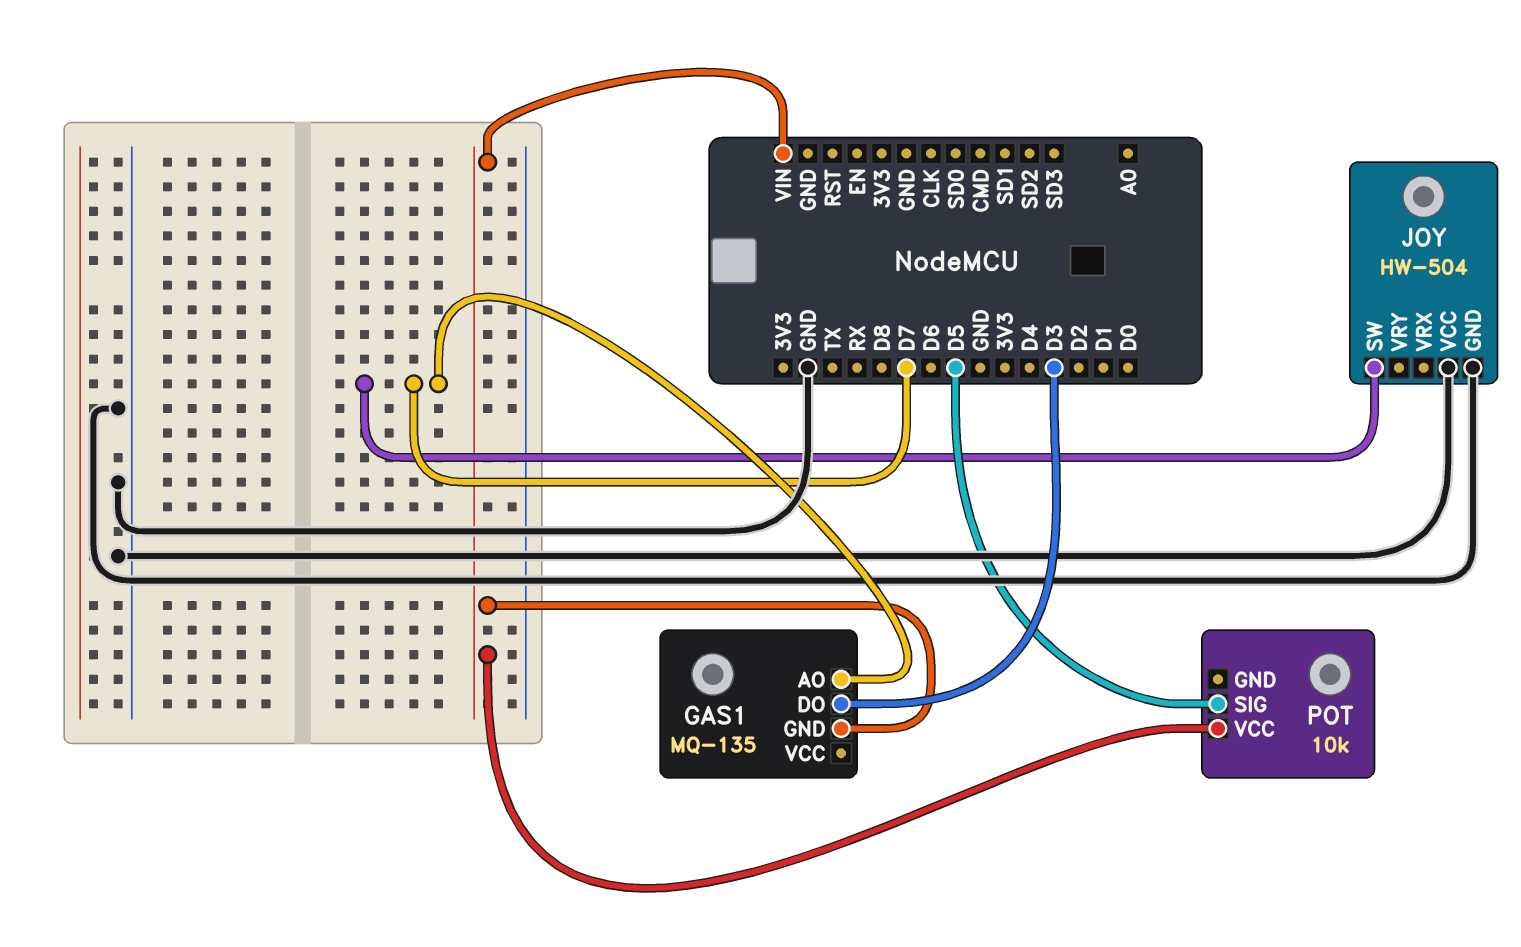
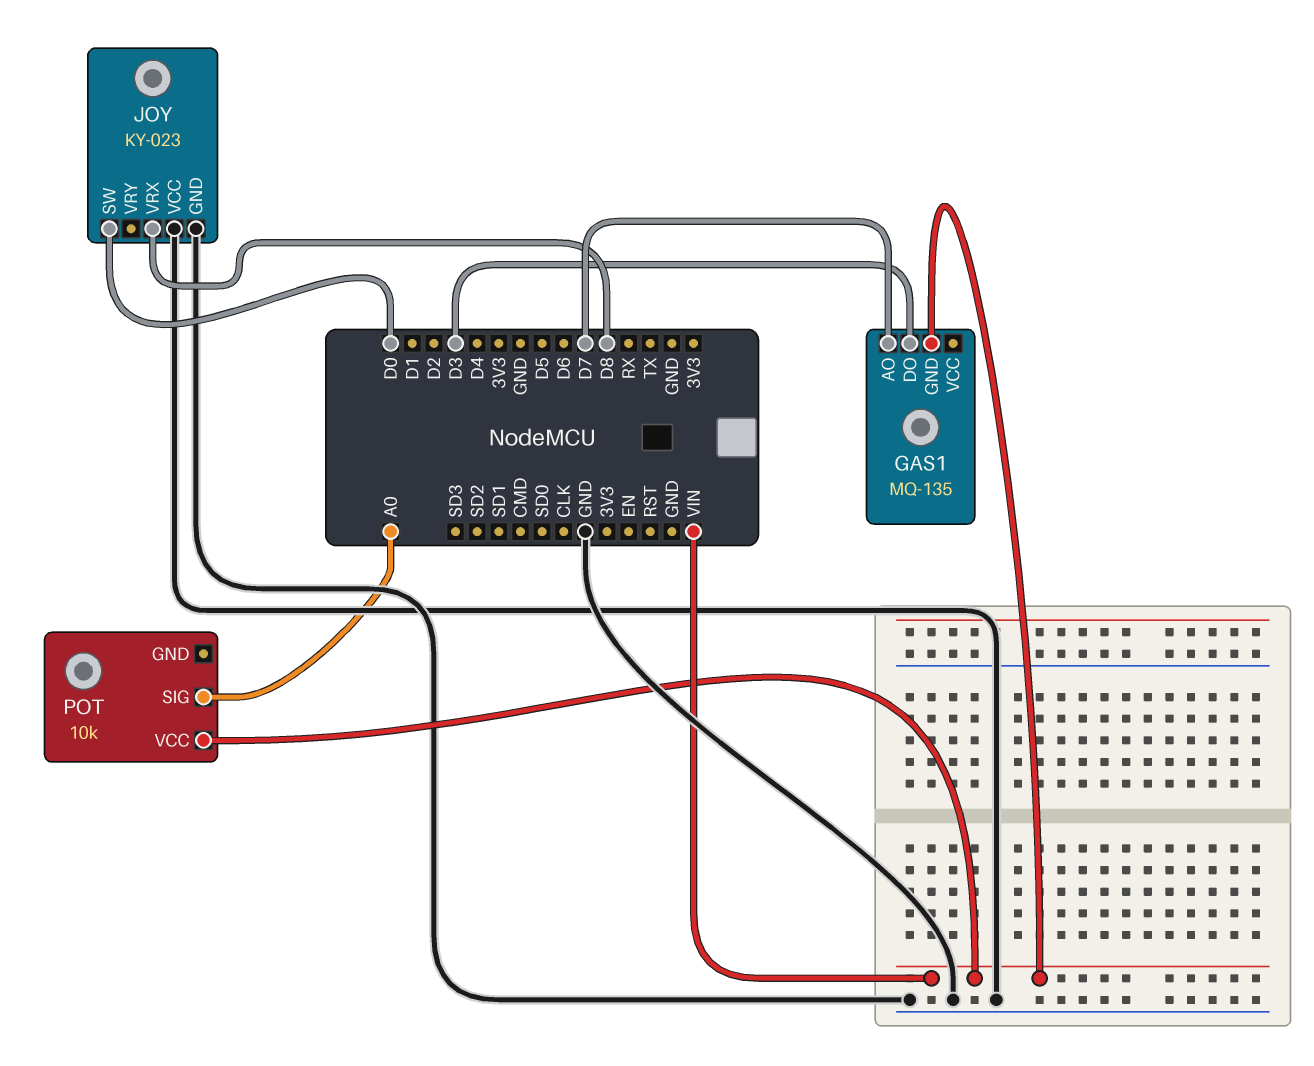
JOY: HW-504 -> KY-023
JOY pin SW: D7 -> D0
JOY pin VRX: none -> D8
POT pin SIG: D5 -> A0

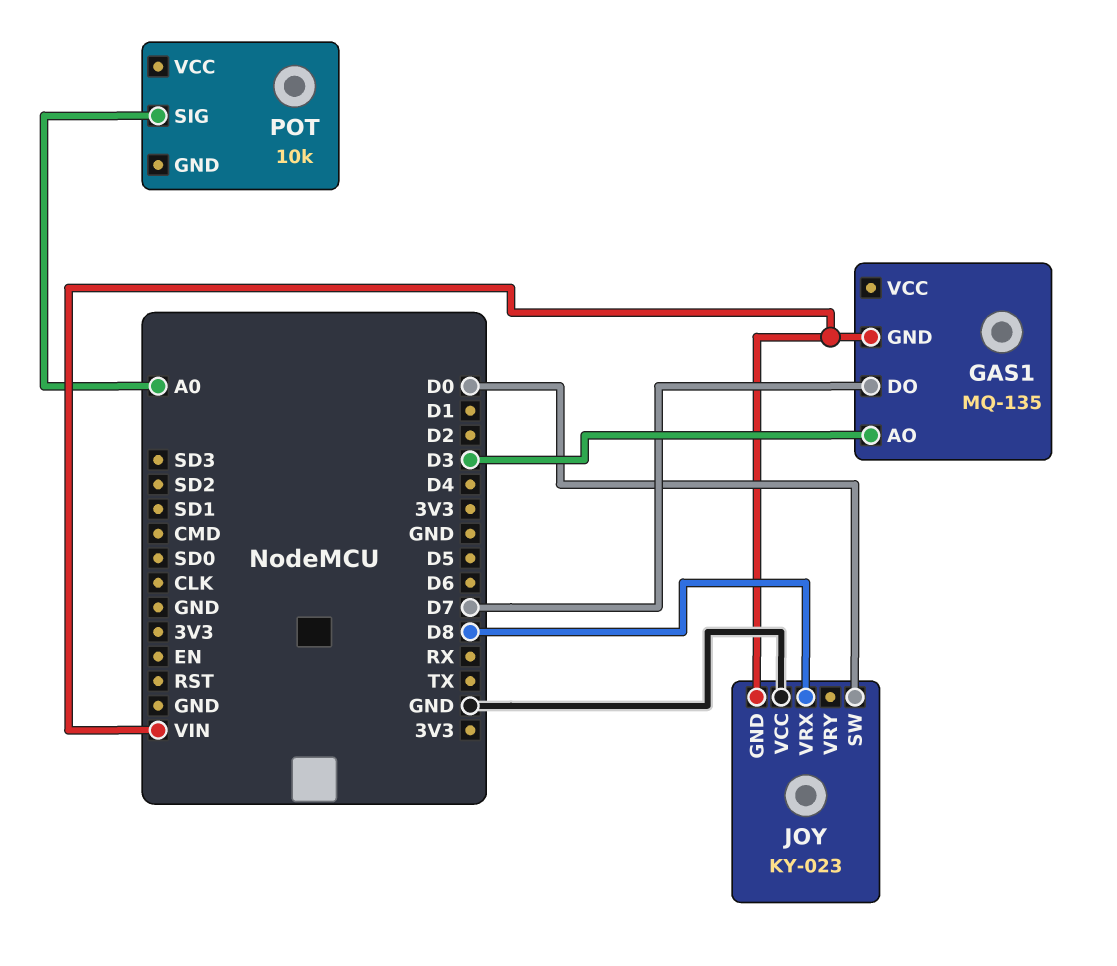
GAS1 pin AO: D7 -> D3
GAS1 pin DO: D3 -> D7
JOY pin GND: GND -> VIN
POT pin VCC: VIN -> none

